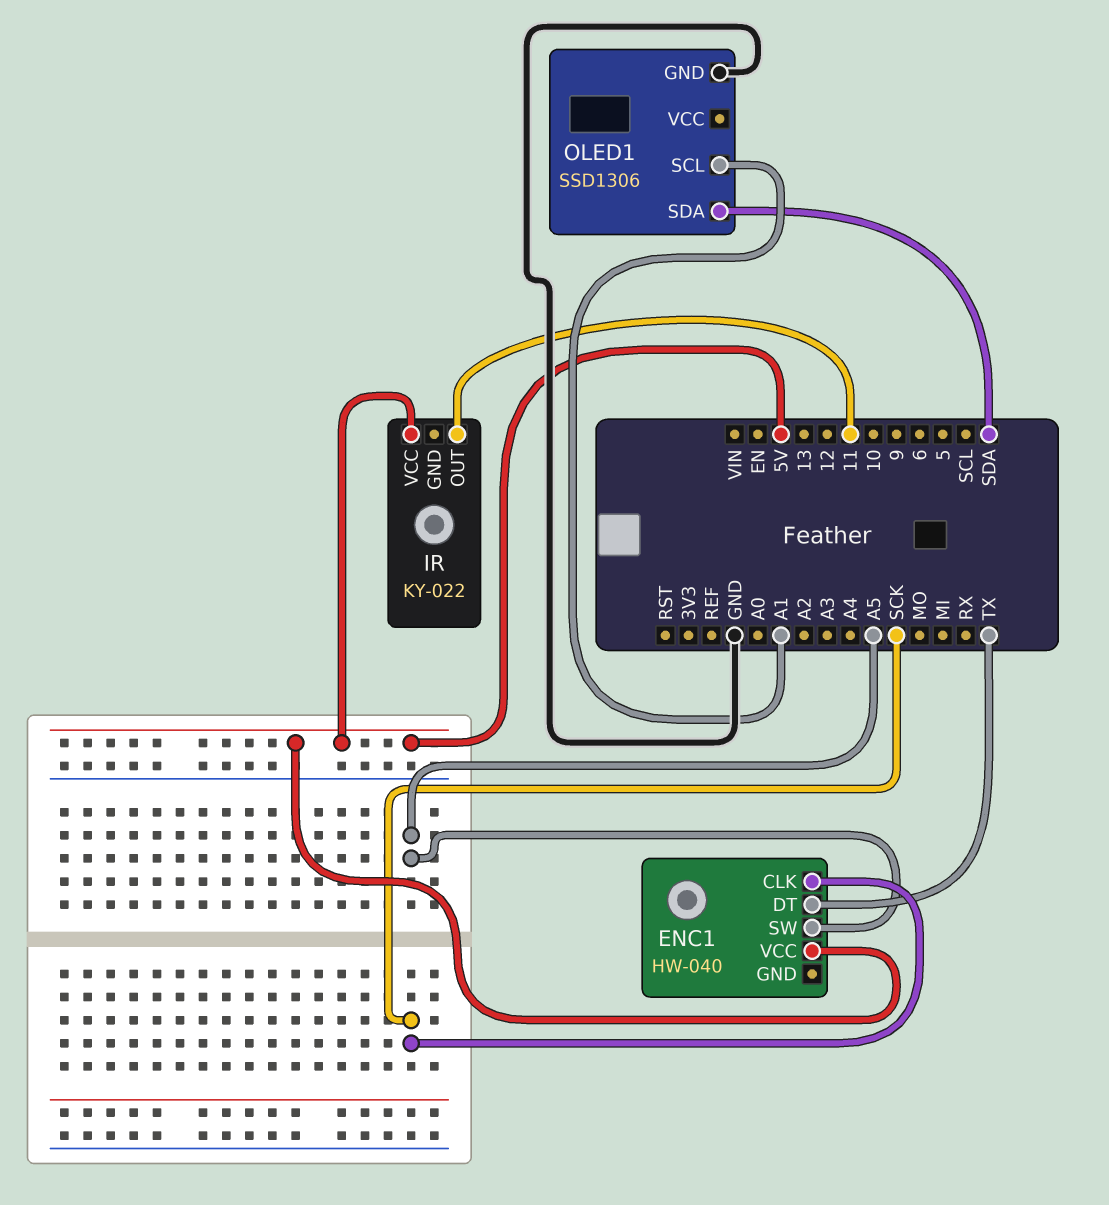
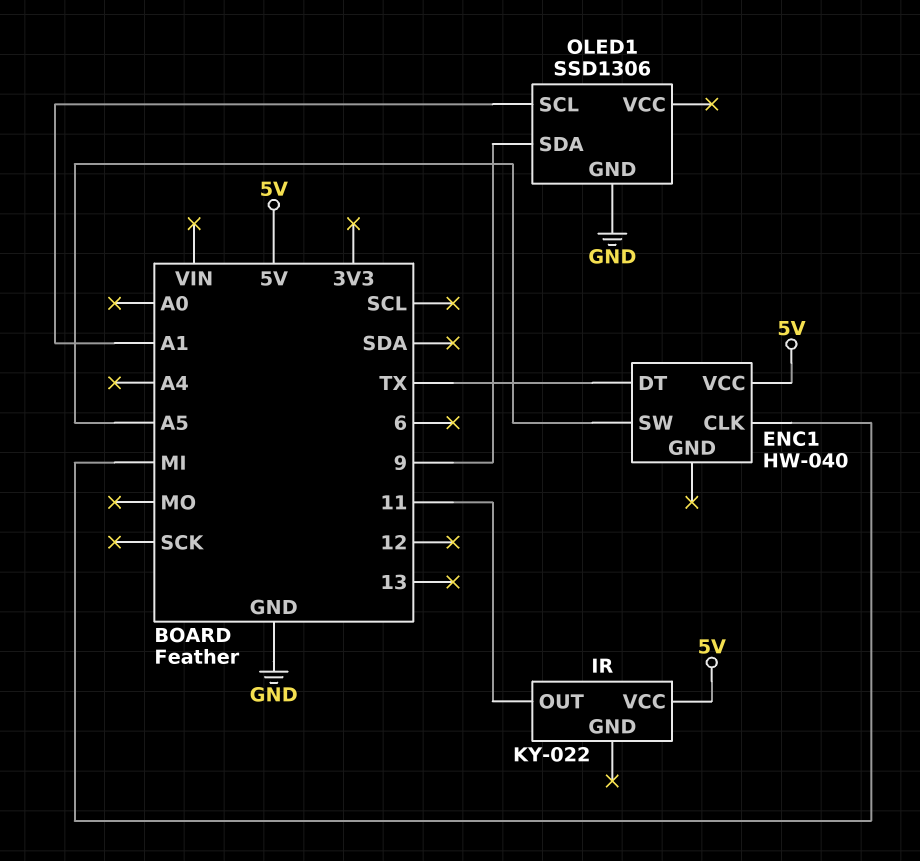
ENC1 pin CLK: SCK -> MI
OLED1 pin SDA: SDA -> 9

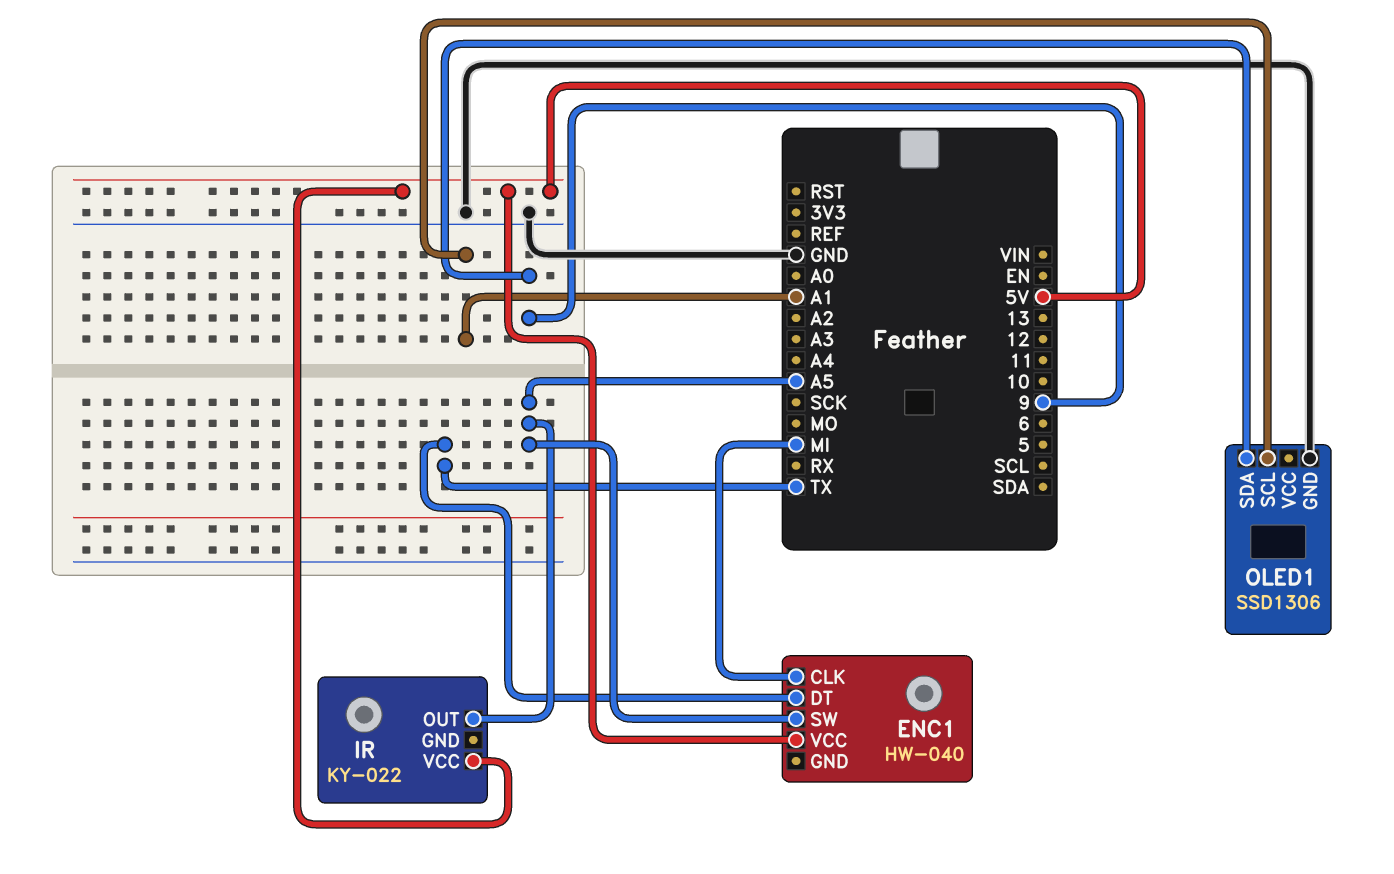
IR pin OUT: 11 -> A5

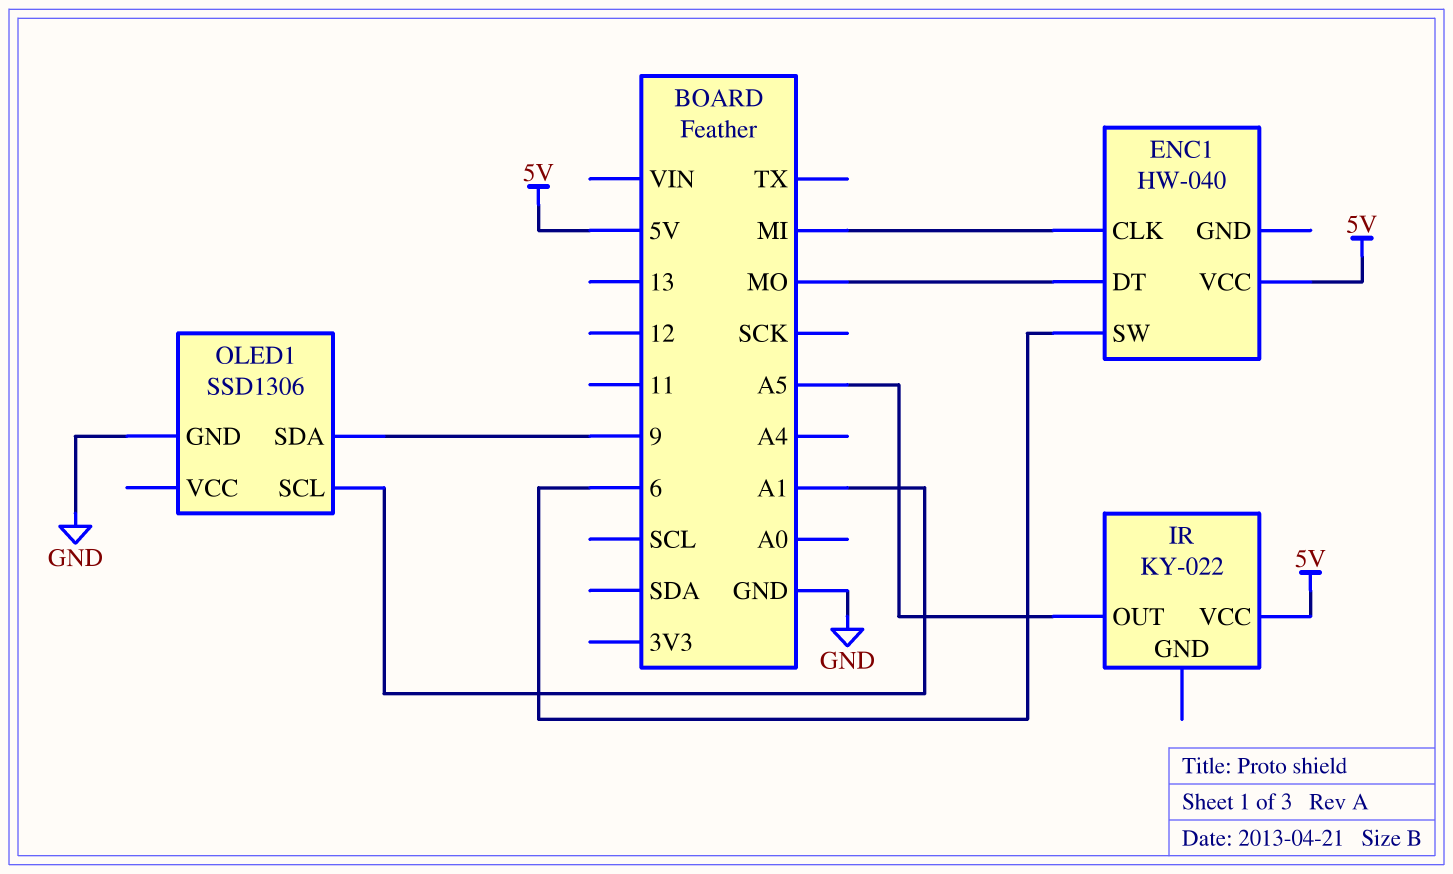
ENC1 pin DT: TX -> MO
ENC1 pin SW: A5 -> 6

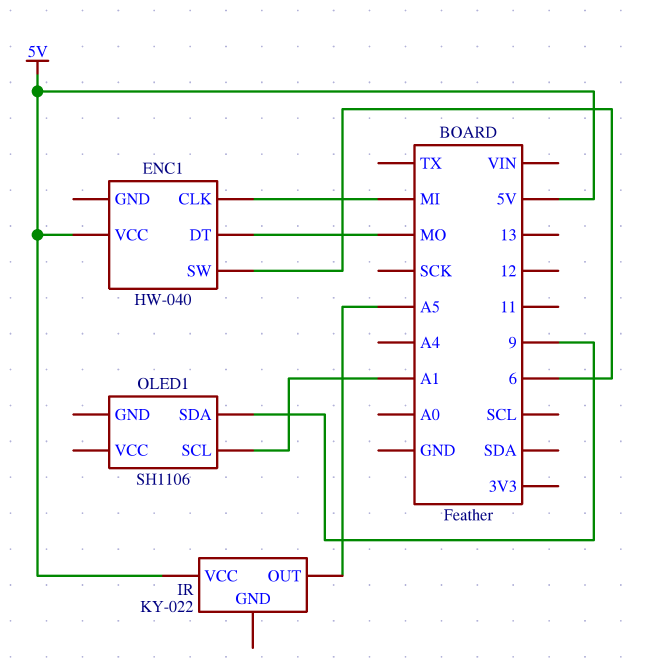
OLED1: SSD1306 -> SH1106
OLED1 pin GND: GND -> none

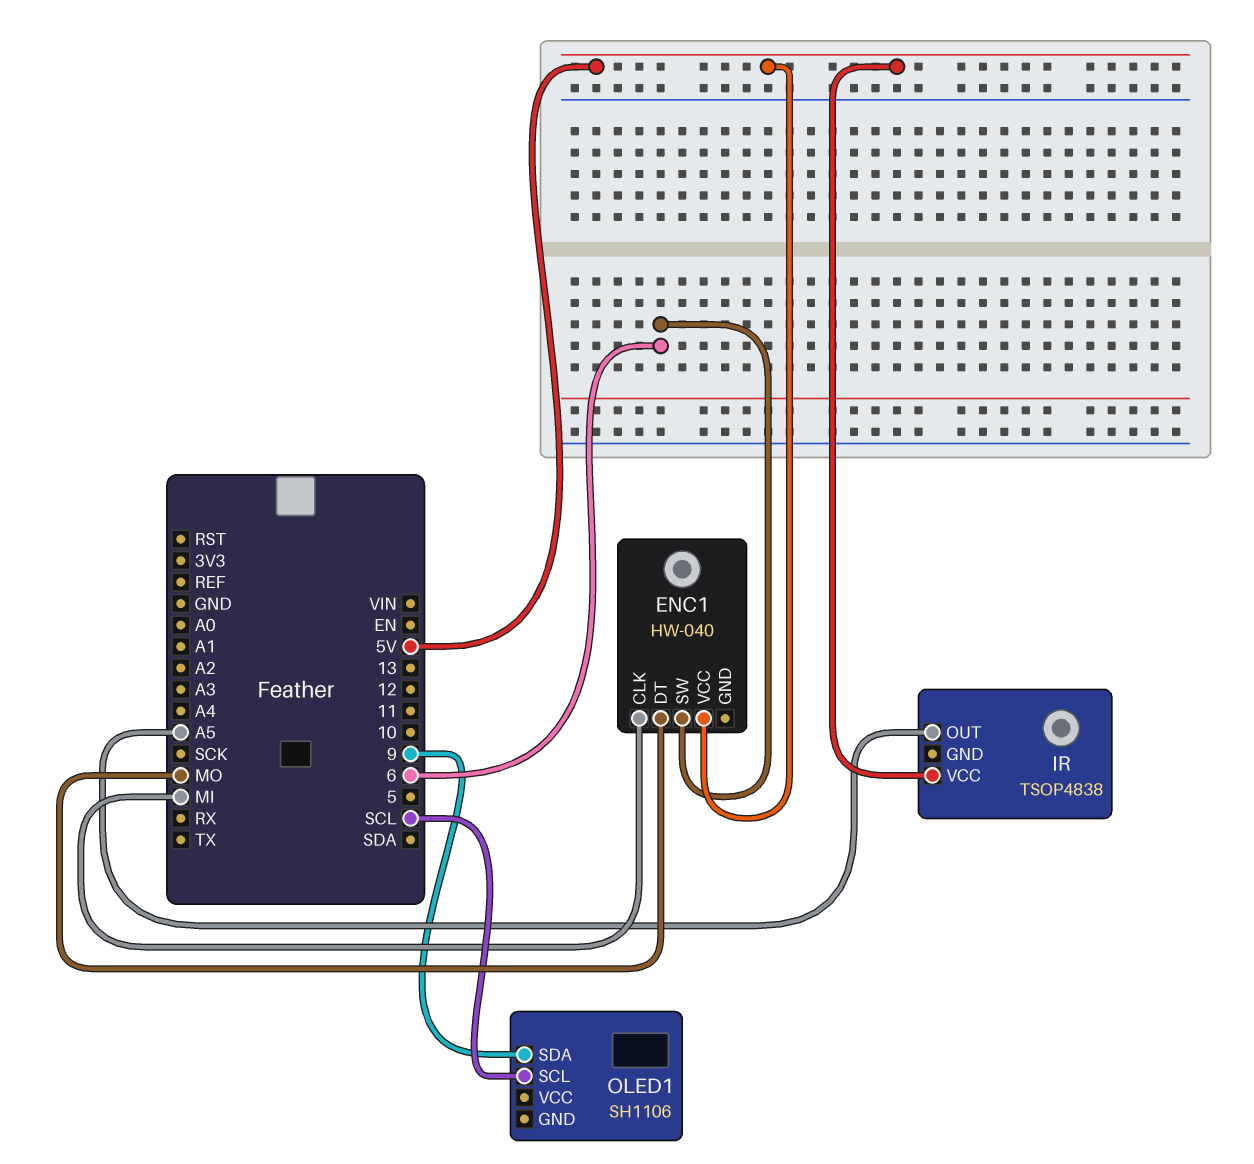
IR: KY-022 -> TSOP4838
OLED1 pin SCL: A1 -> SCL

